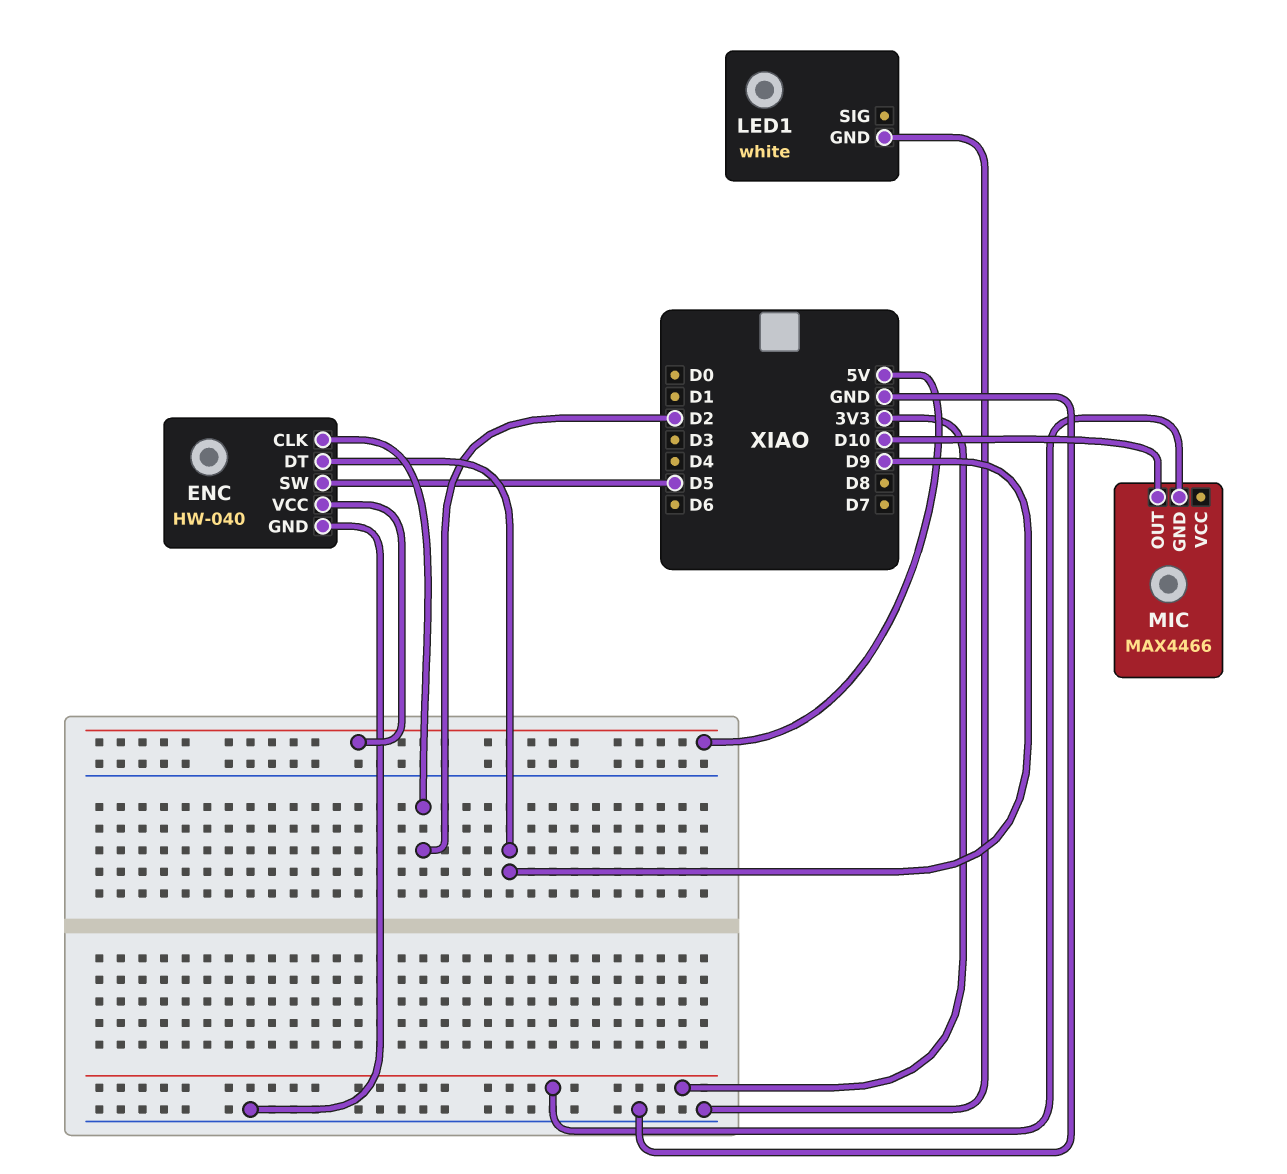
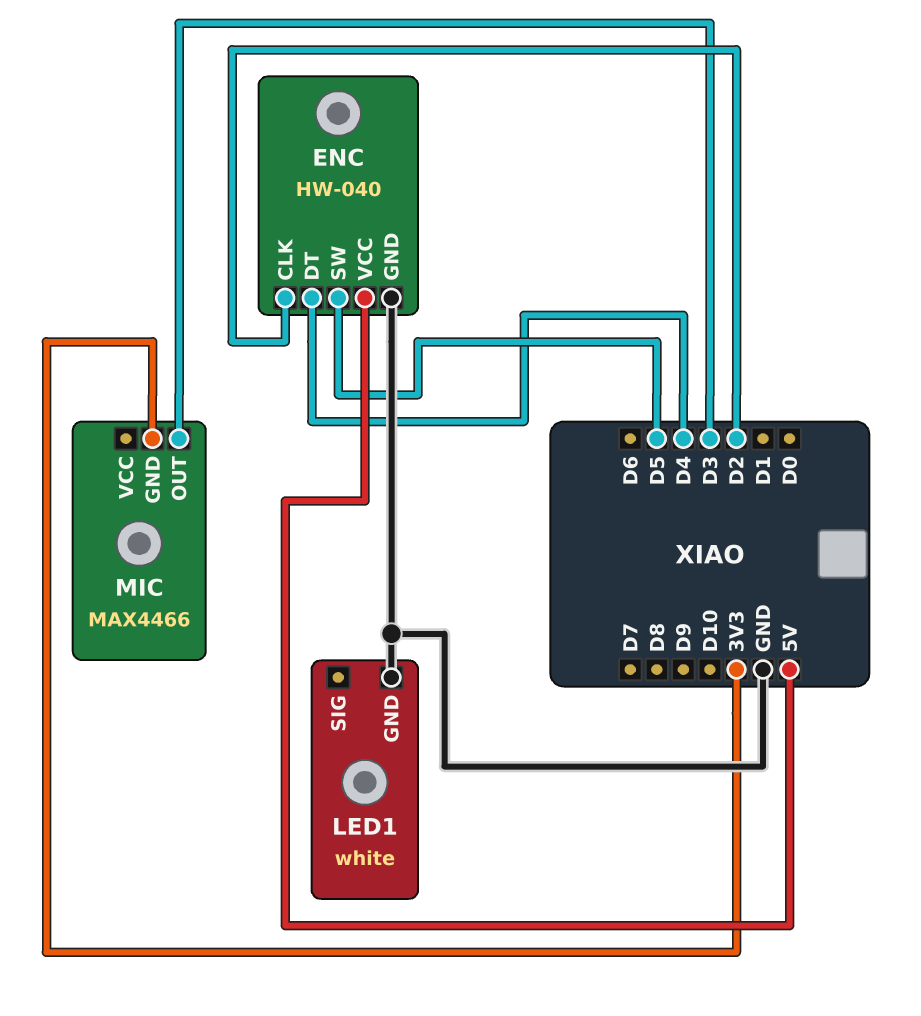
ENC pin DT: D9 -> D4
MIC pin OUT: D10 -> D3

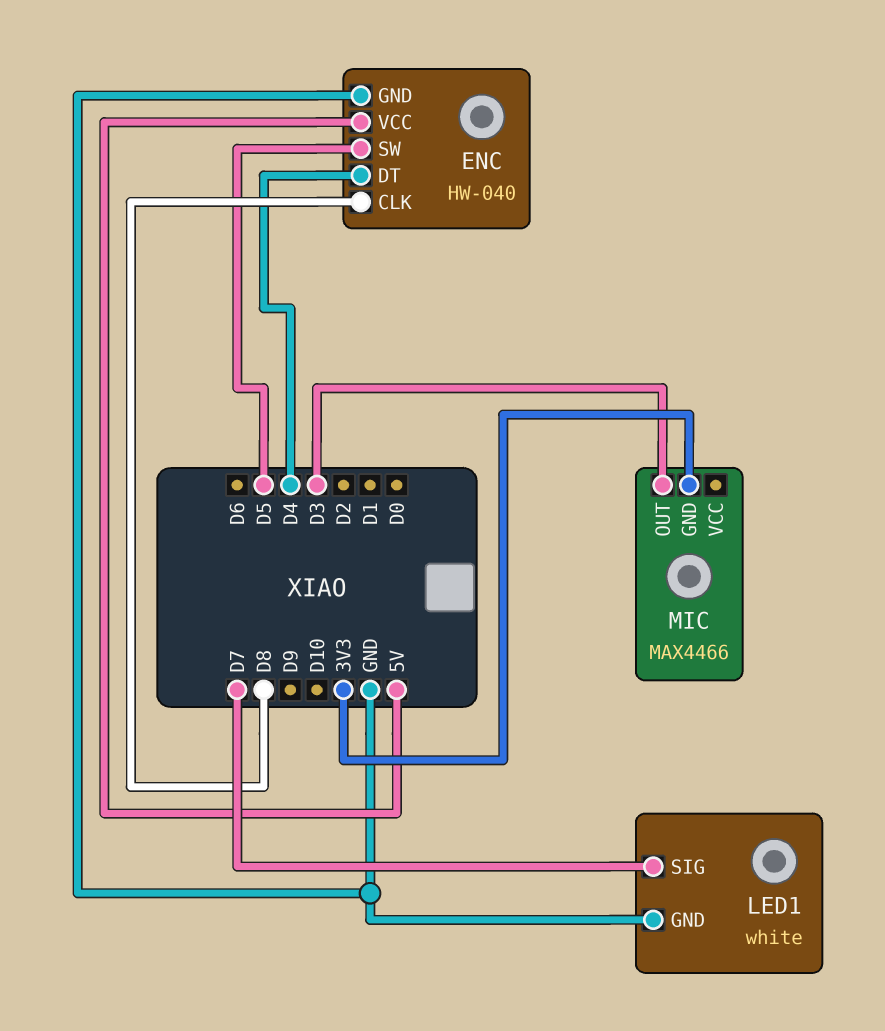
ENC pin CLK: D2 -> D8
LED1 pin SIG: none -> D7

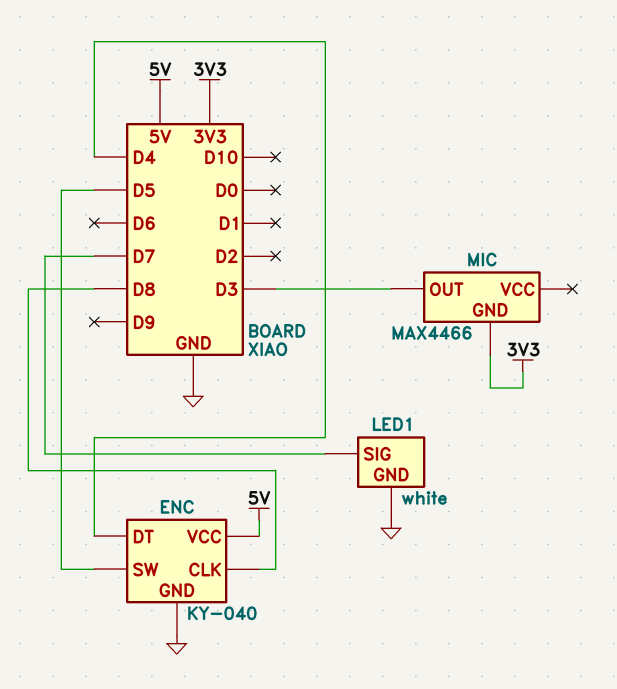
ENC: HW-040 -> KY-040

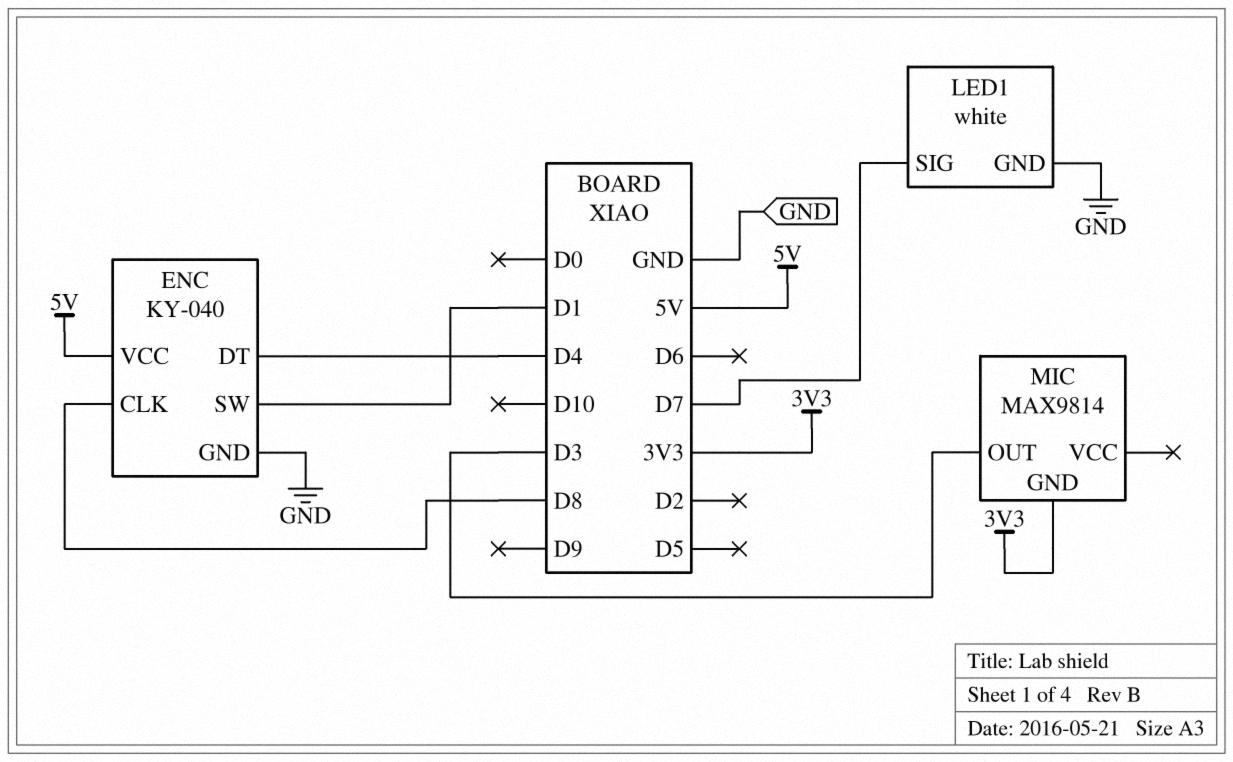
ENC pin SW: D5 -> D1
MIC: MAX4466 -> MAX9814

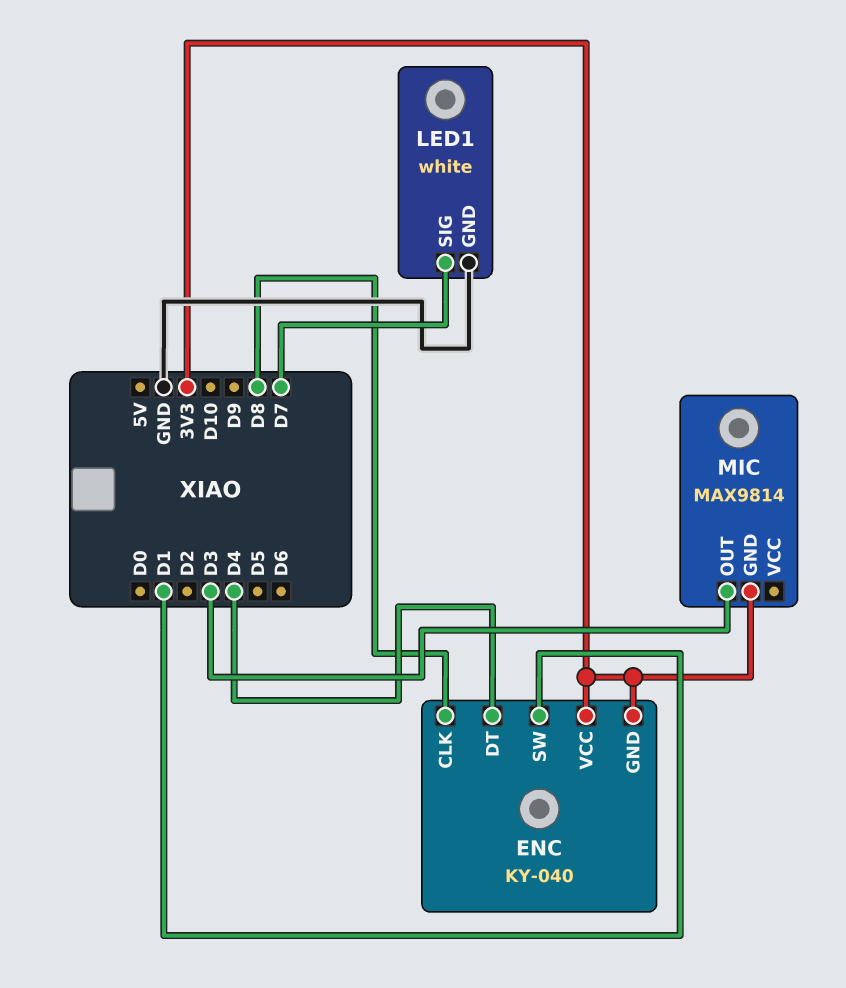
ENC pin GND: GND -> 3V3
ENC pin VCC: 5V -> 3V3

